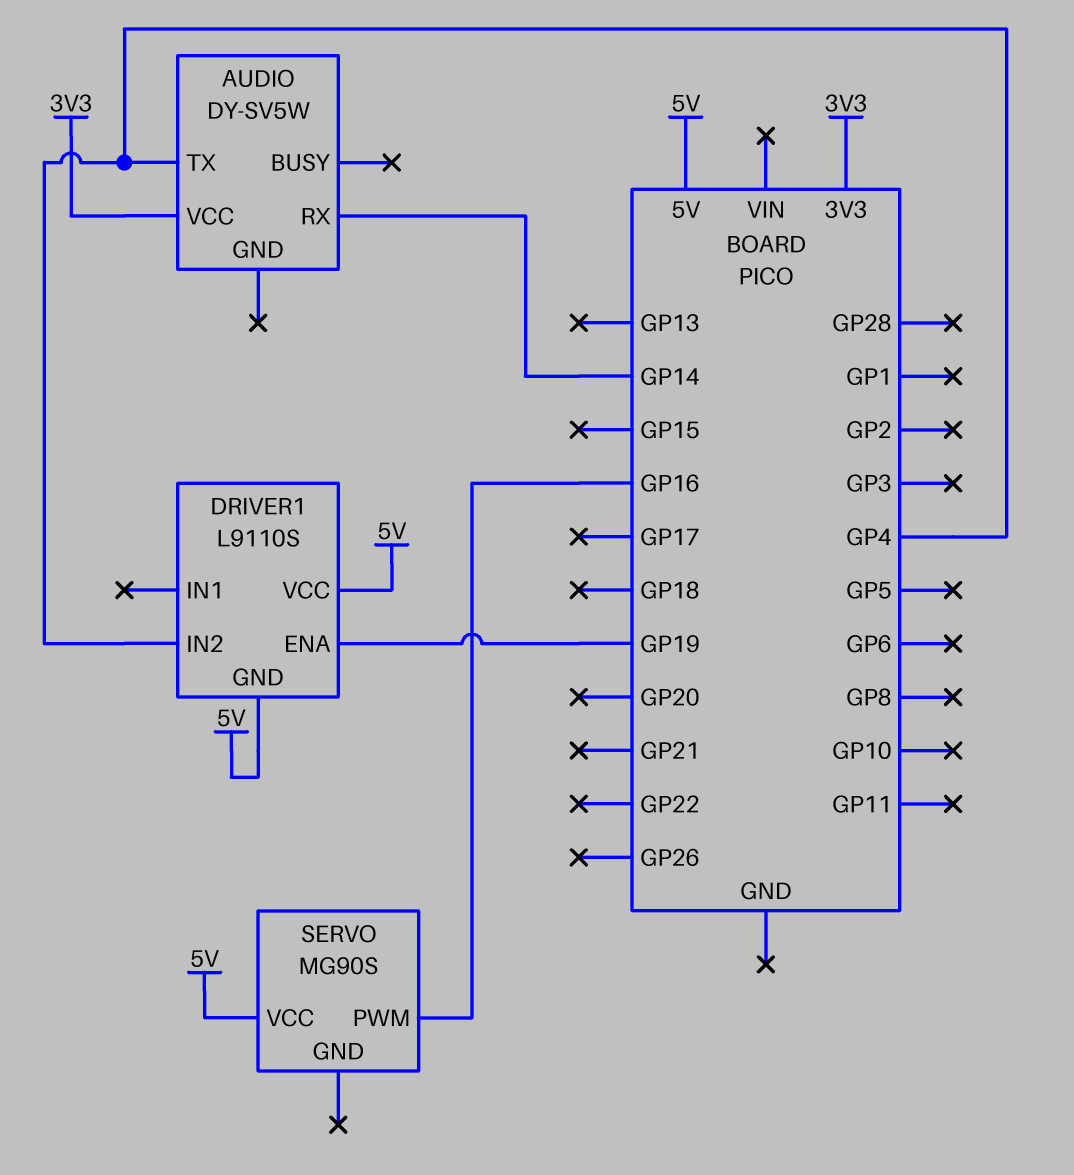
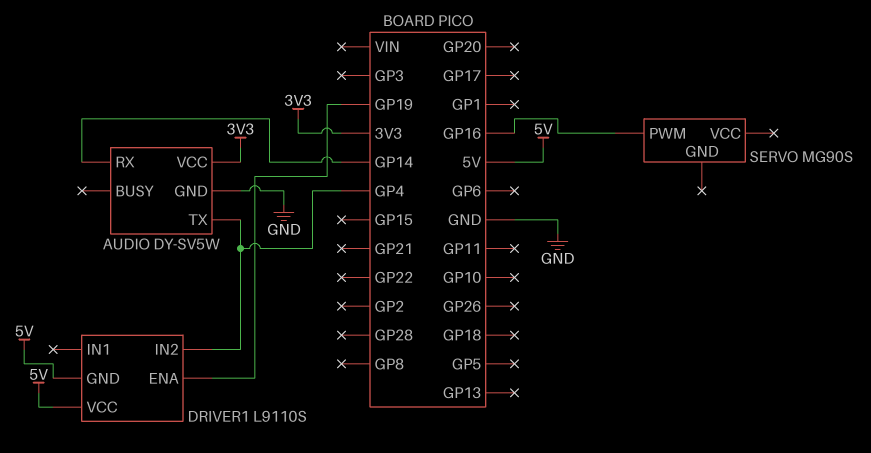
AUDIO pin GND: none -> GND
SERVO pin VCC: 5V -> none

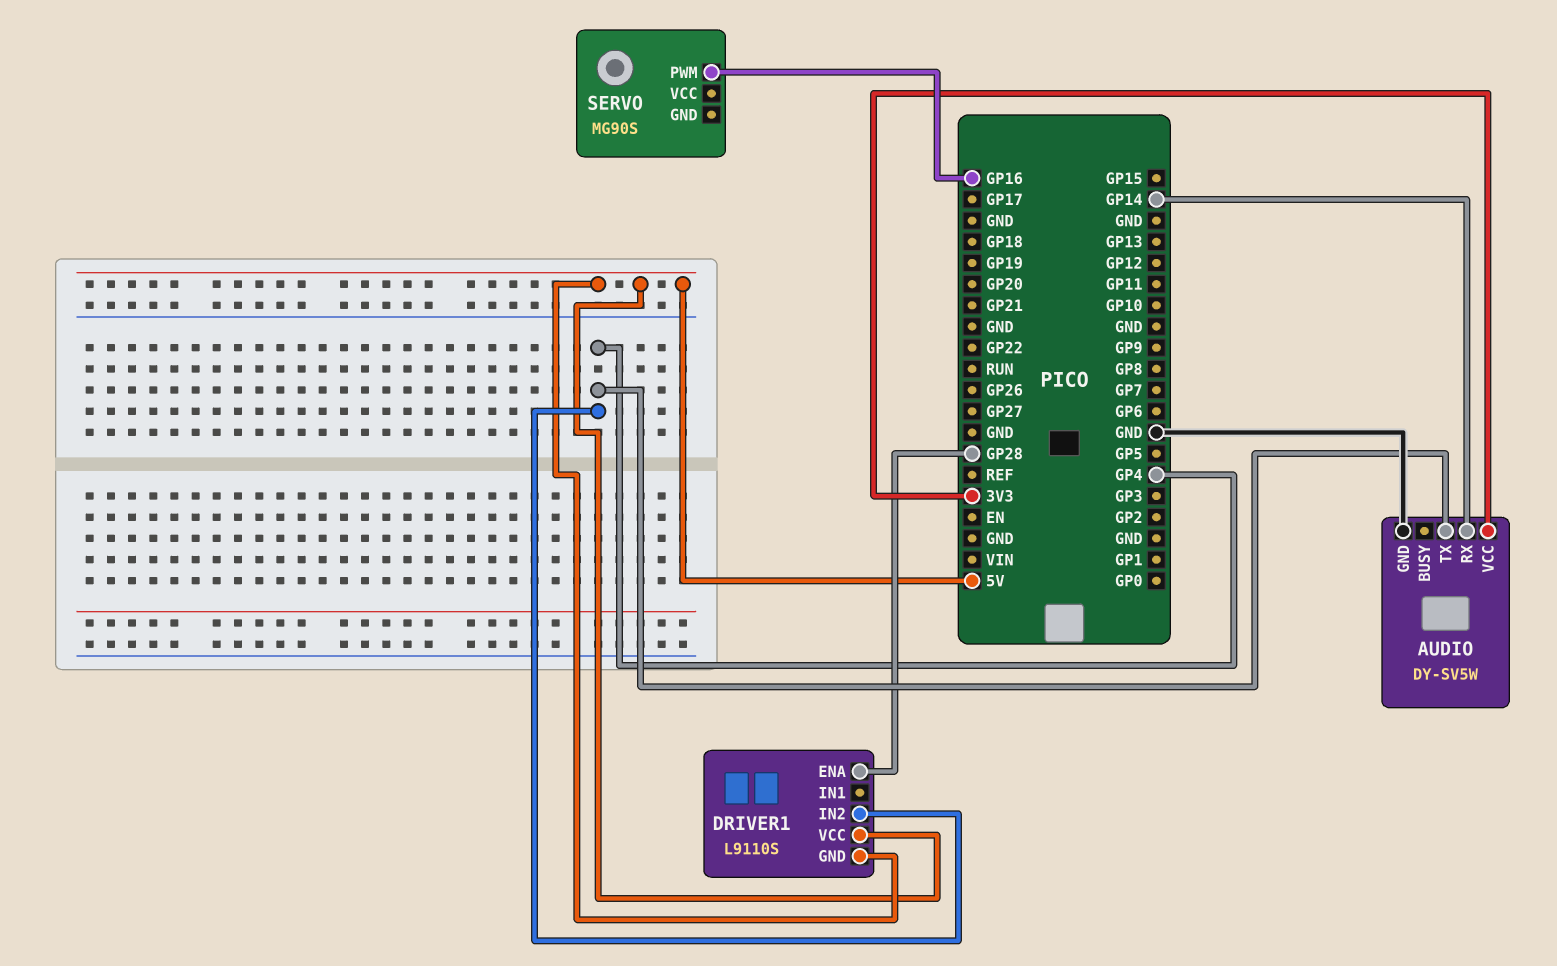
DRIVER1 pin ENA: GP19 -> GP28

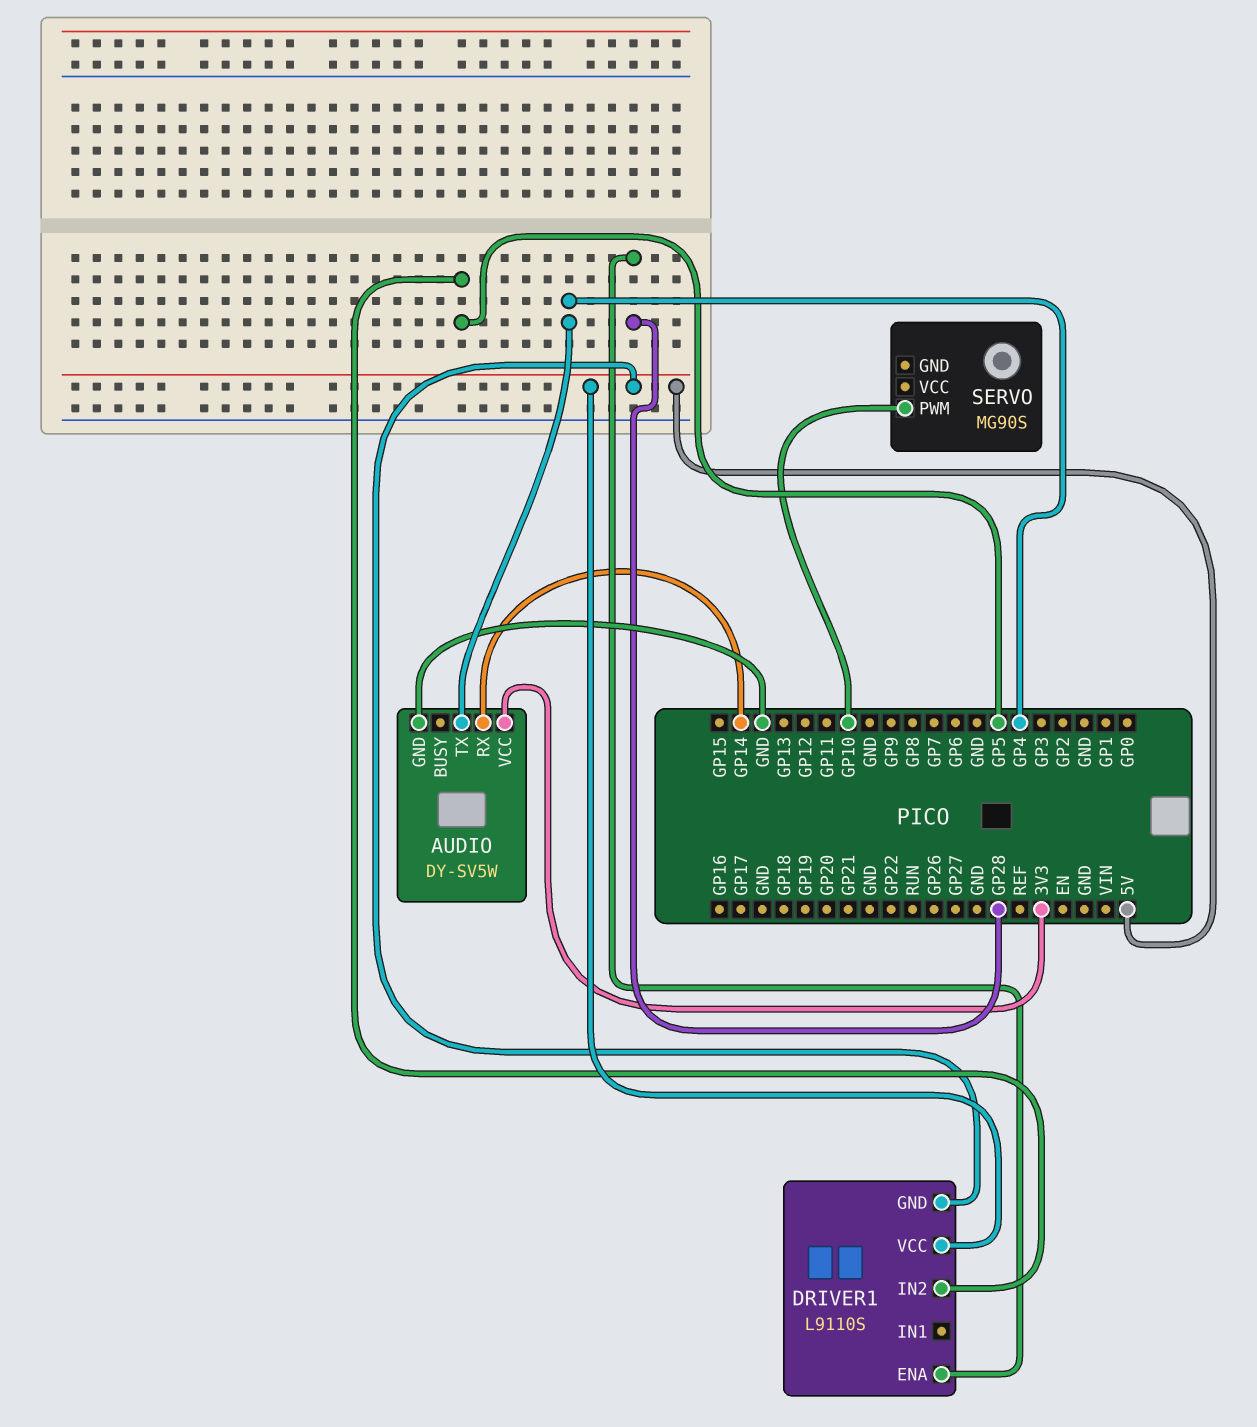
DRIVER1 pin IN2: GP4 -> GP5
SERVO pin PWM: GP16 -> GP10

